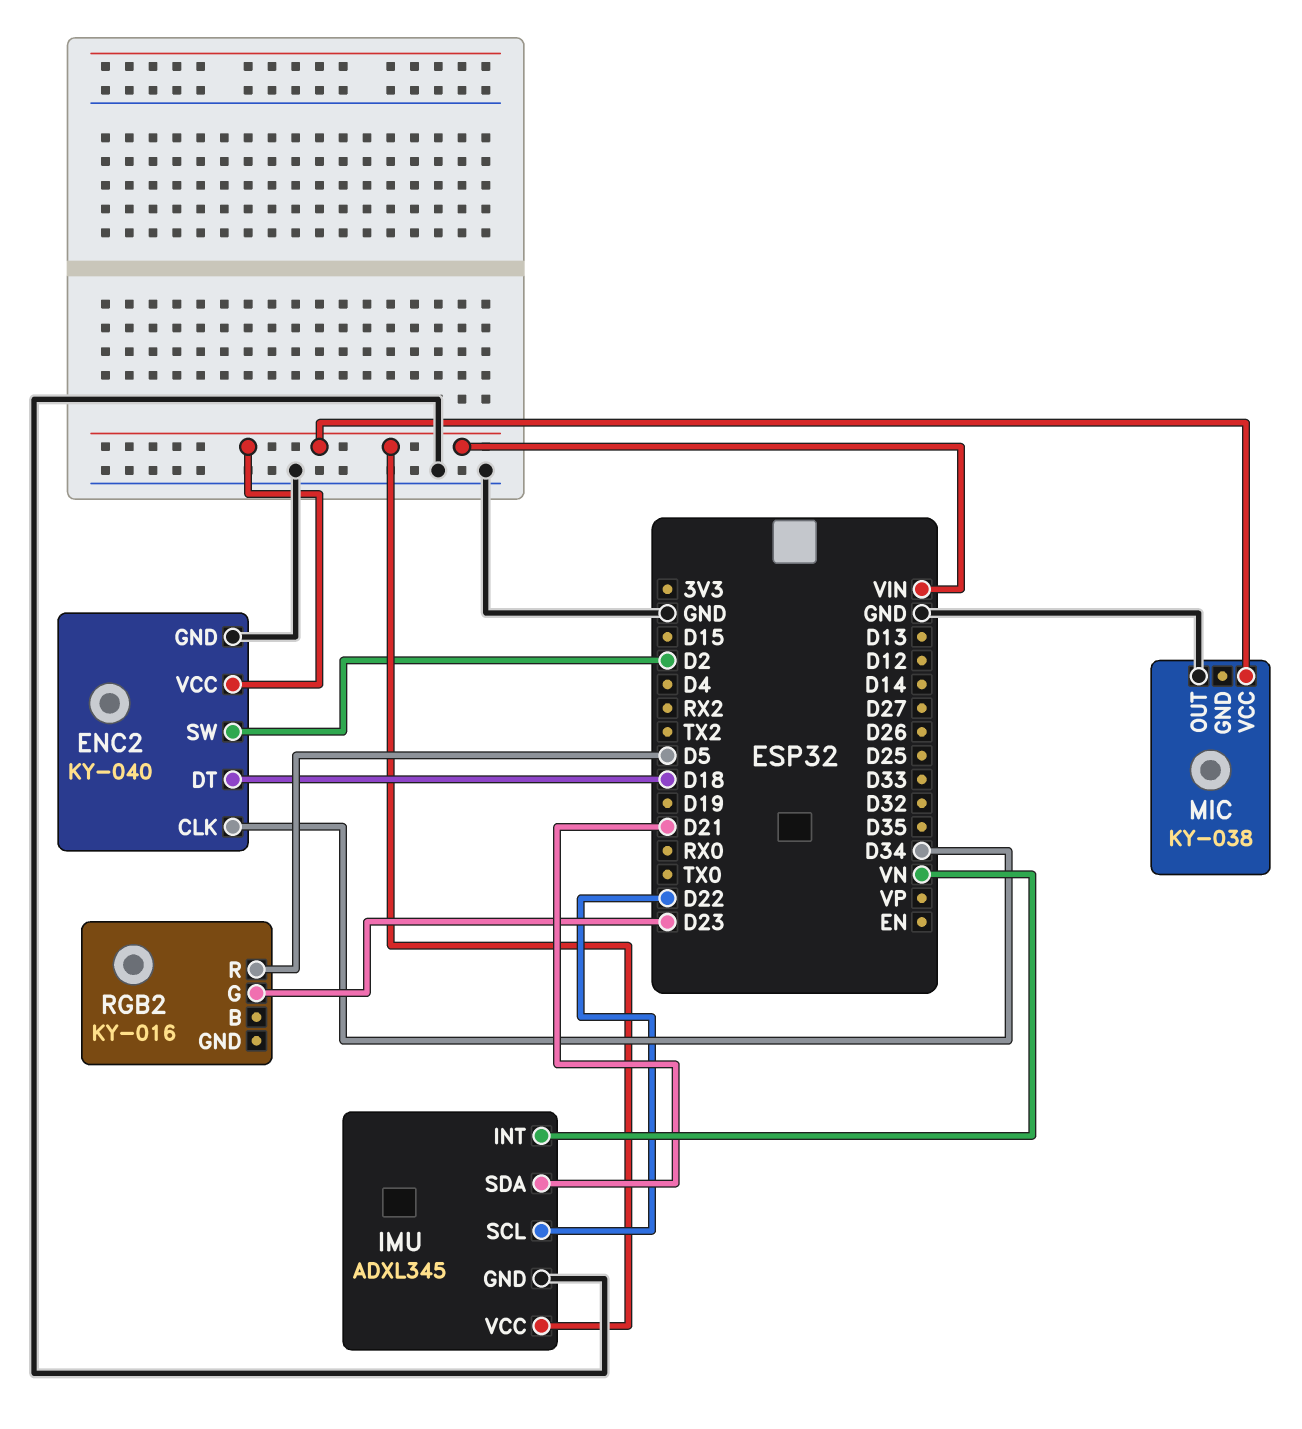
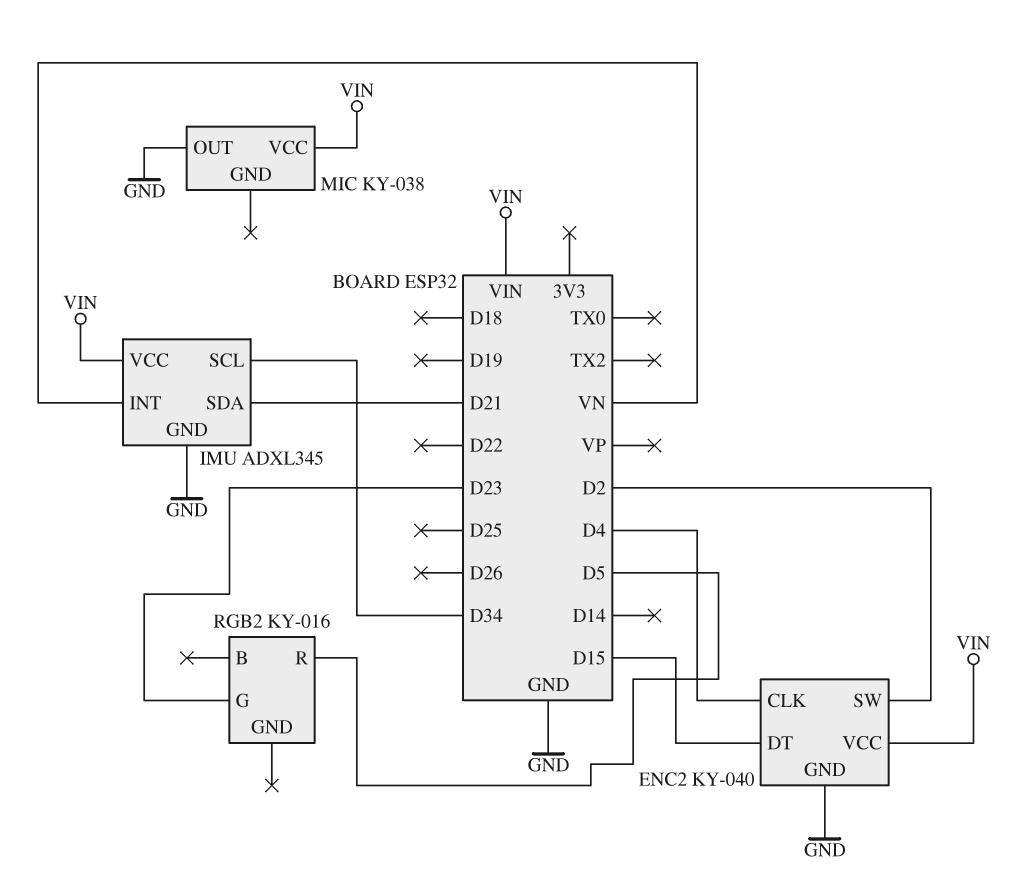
ENC2 pin CLK: D34 -> D4
ENC2 pin DT: D18 -> D15
IMU pin SCL: D22 -> D34

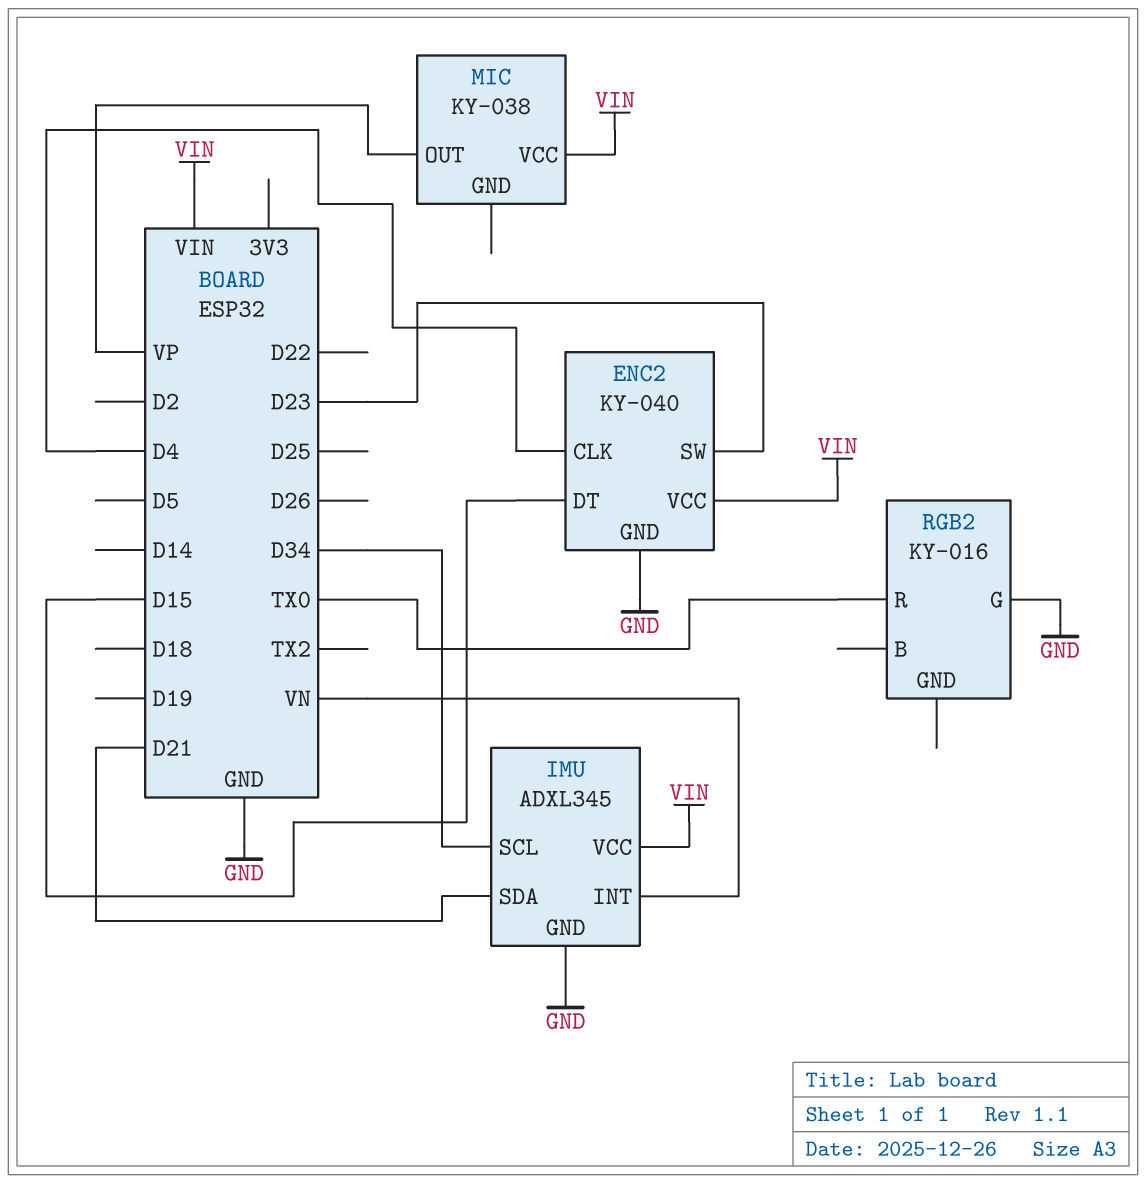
ENC2 pin SW: D2 -> D23
MIC pin OUT: GND -> VP
RGB2 pin G: D23 -> GND
RGB2 pin R: D5 -> TX0

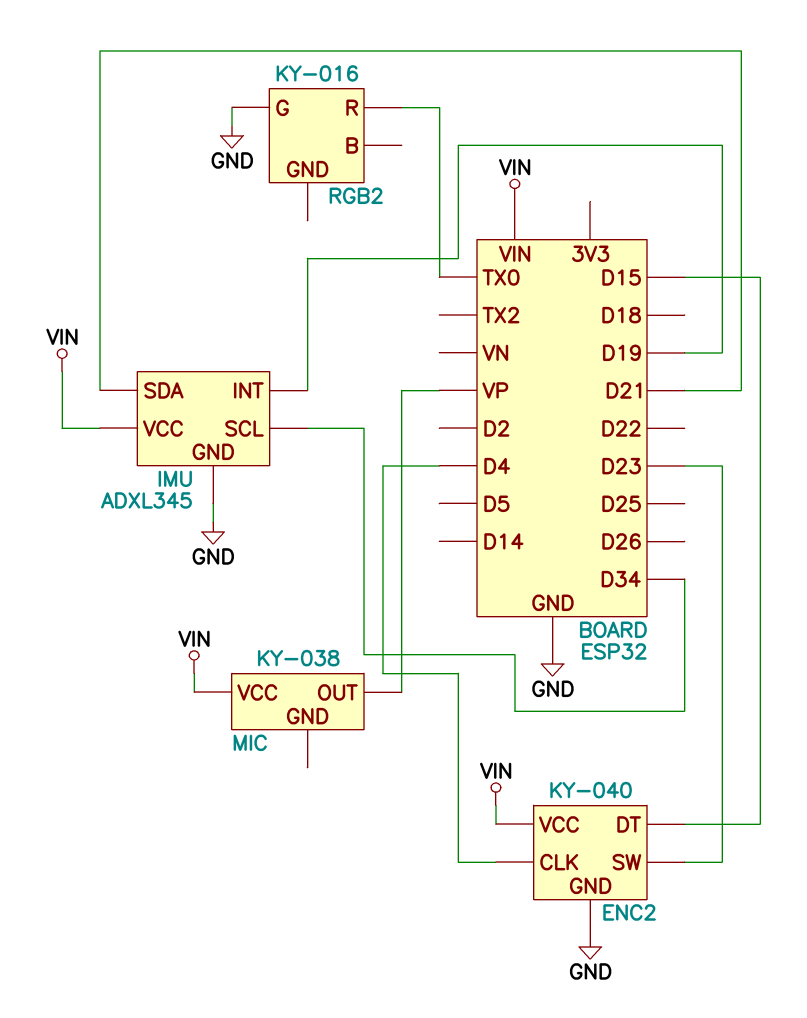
IMU pin INT: VN -> D19

